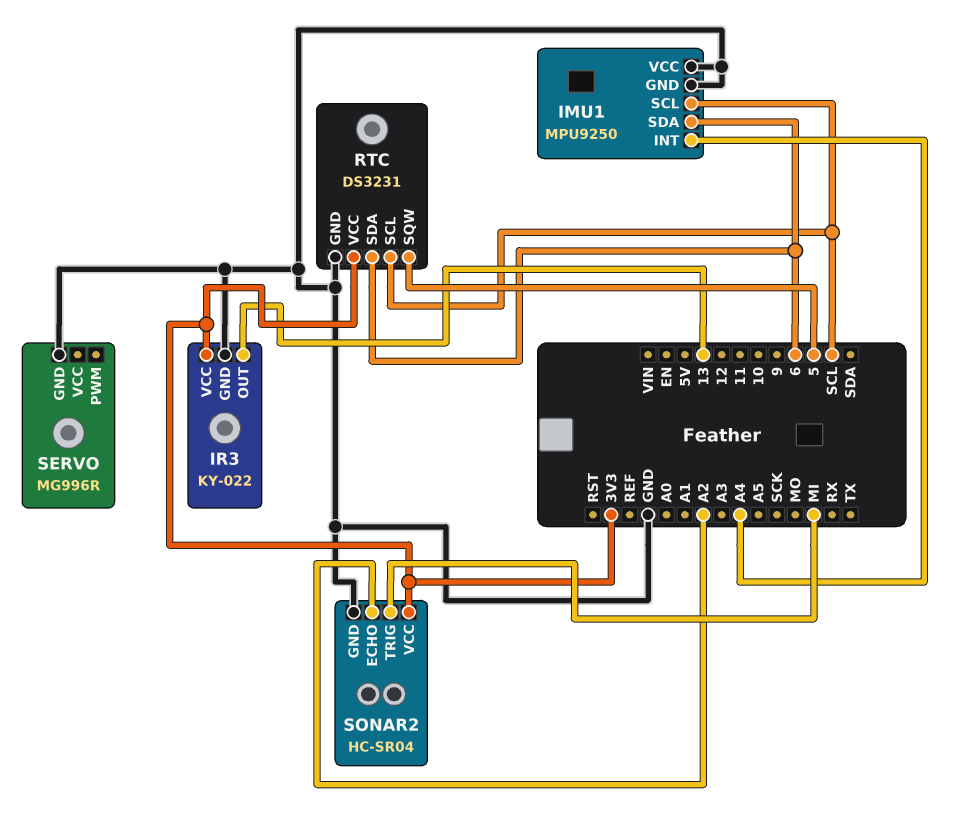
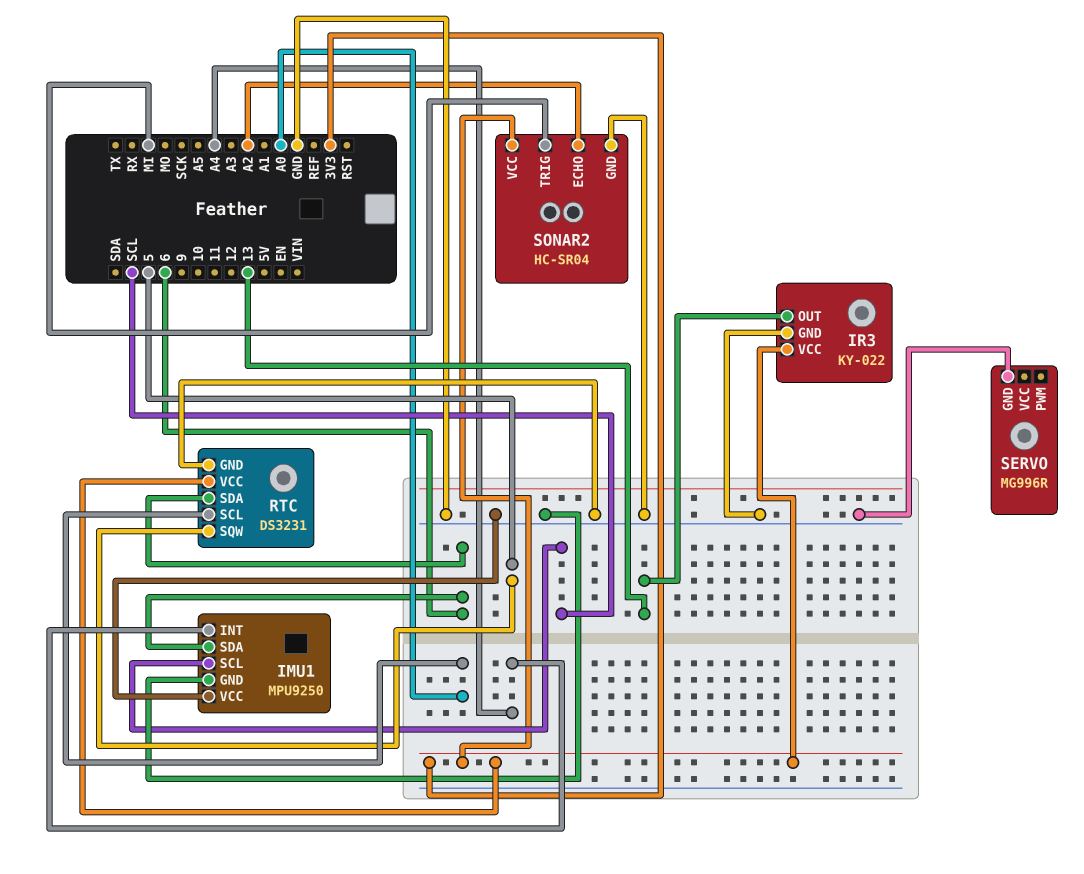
RTC pin SCL: SCL -> A0

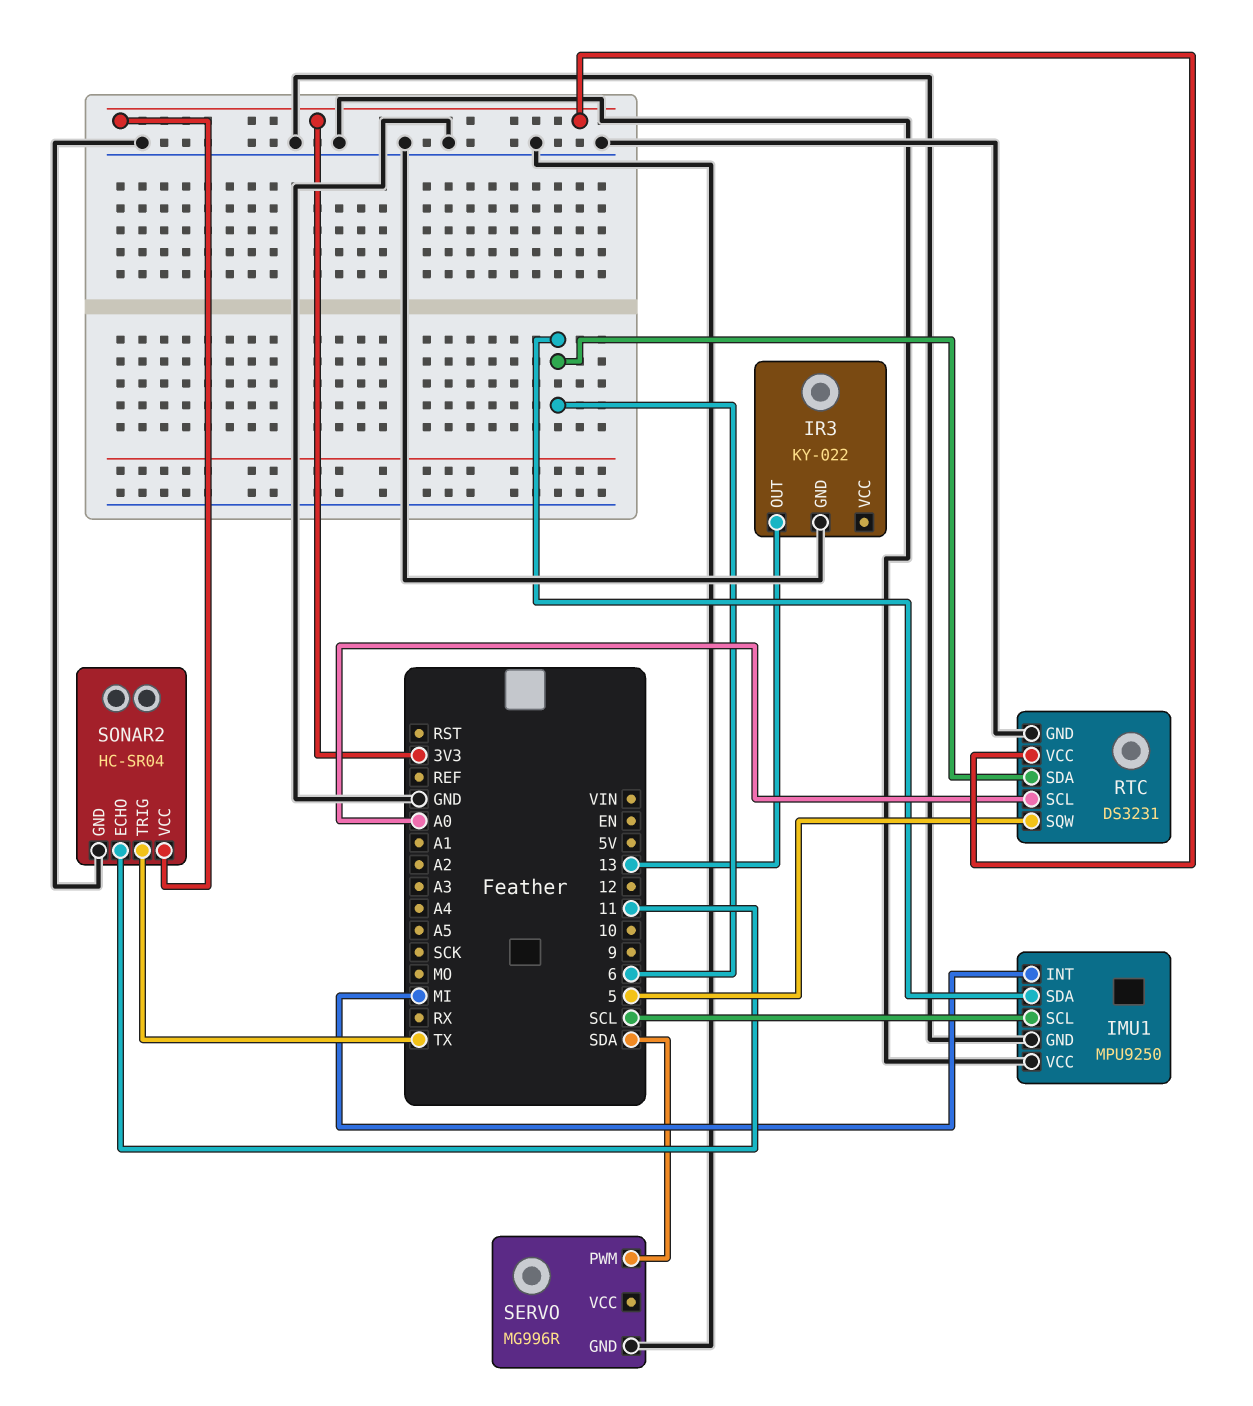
IMU1 pin INT: A4 -> MI
IR3 pin VCC: 3V3 -> none
SERVO pin PWM: none -> SDA
SONAR2 pin ECHO: A2 -> 11
SONAR2 pin TRIG: MI -> TX

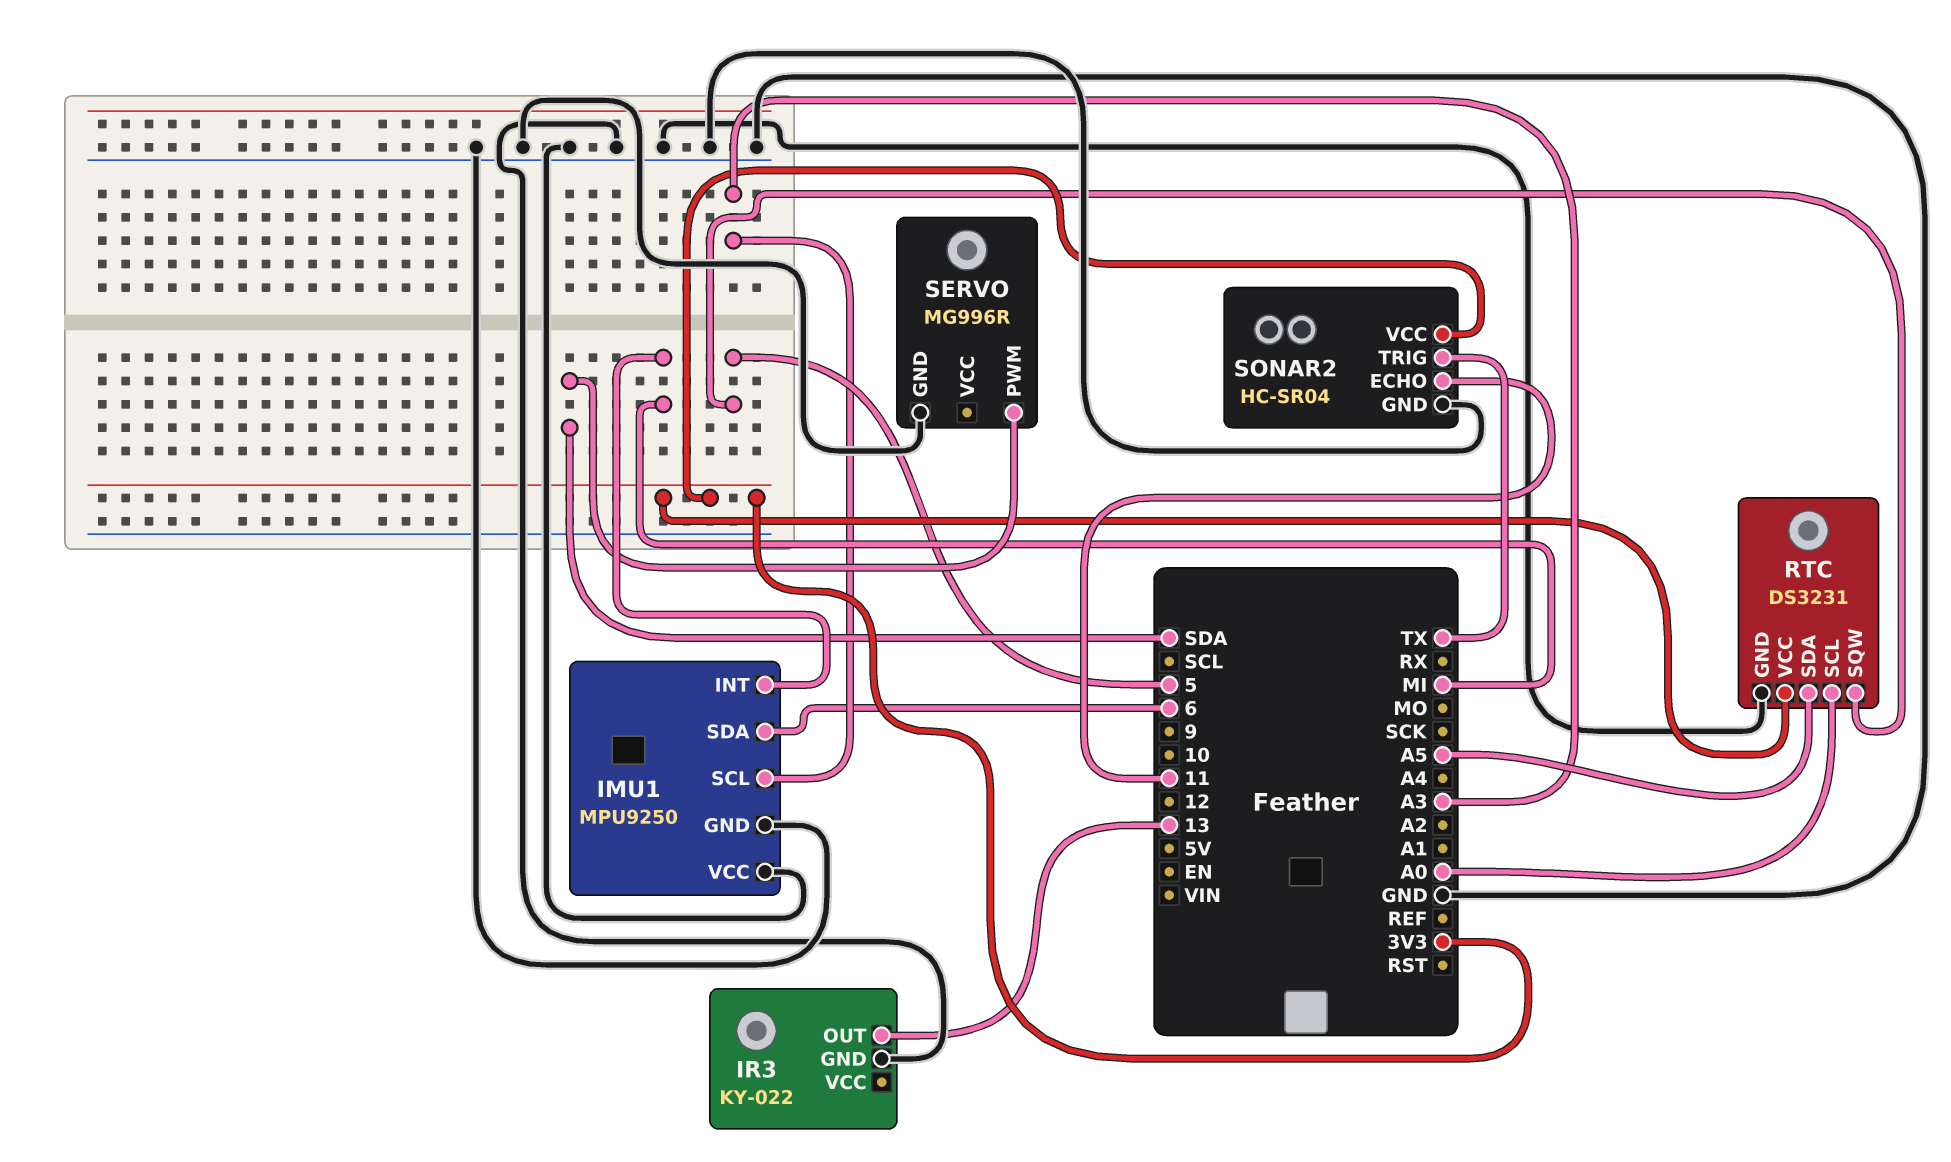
IMU1 pin SCL: SCL -> A3
RTC pin SDA: 6 -> A5

